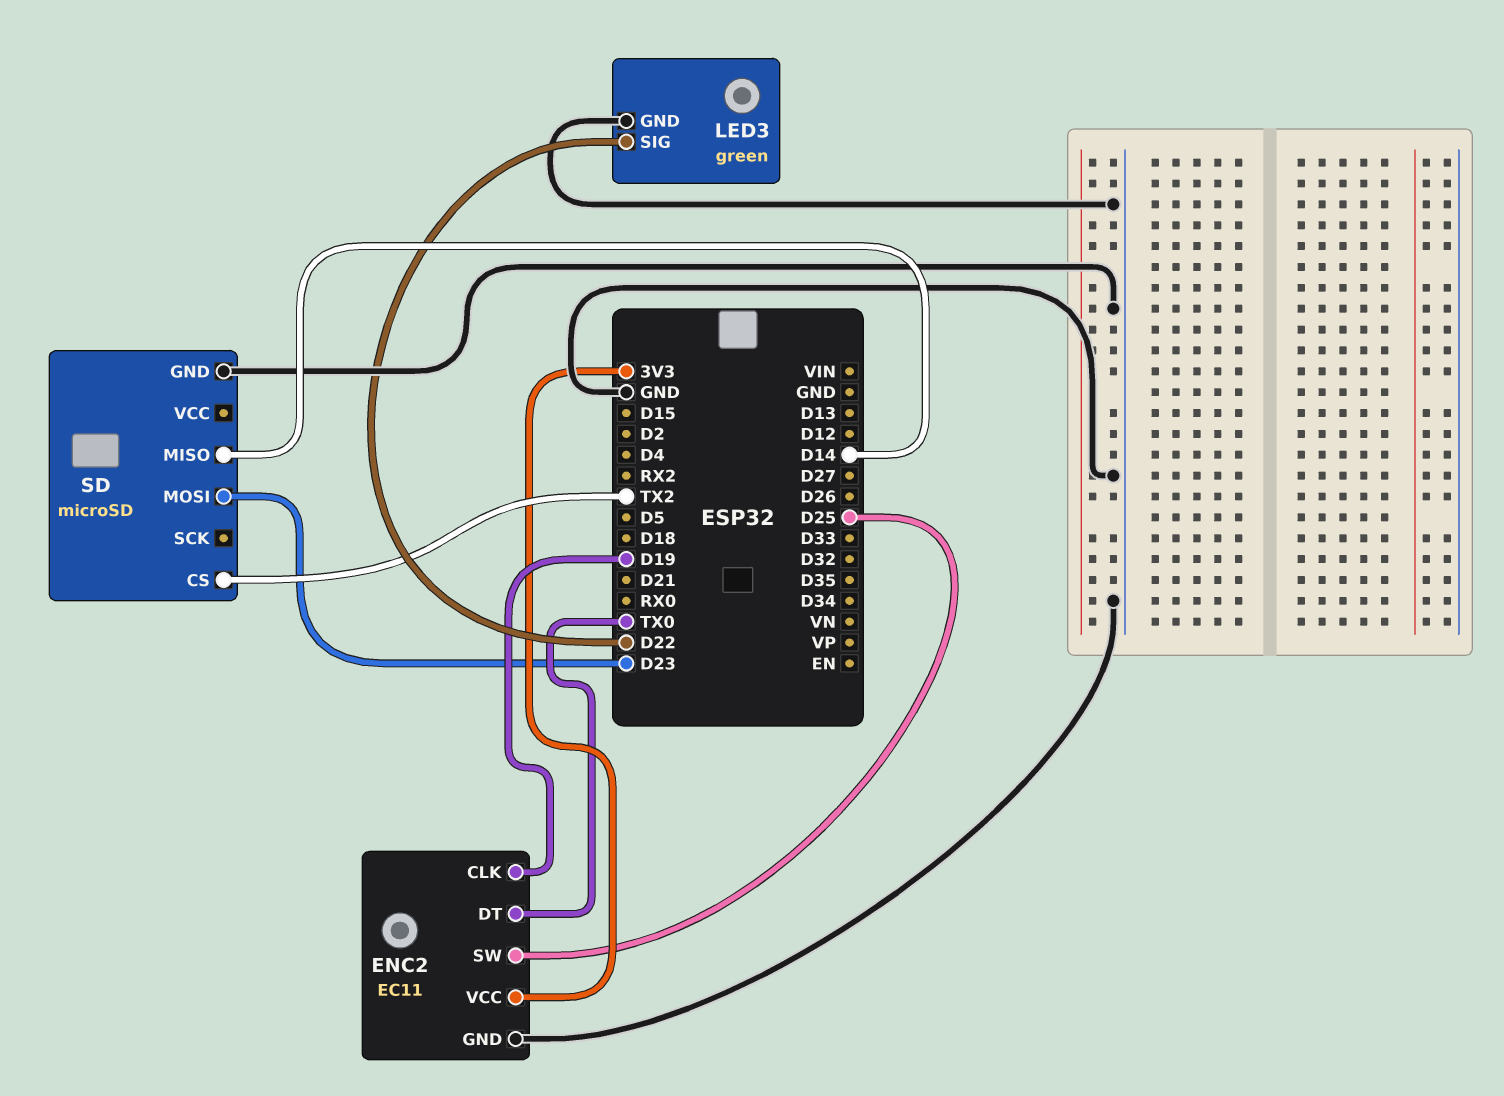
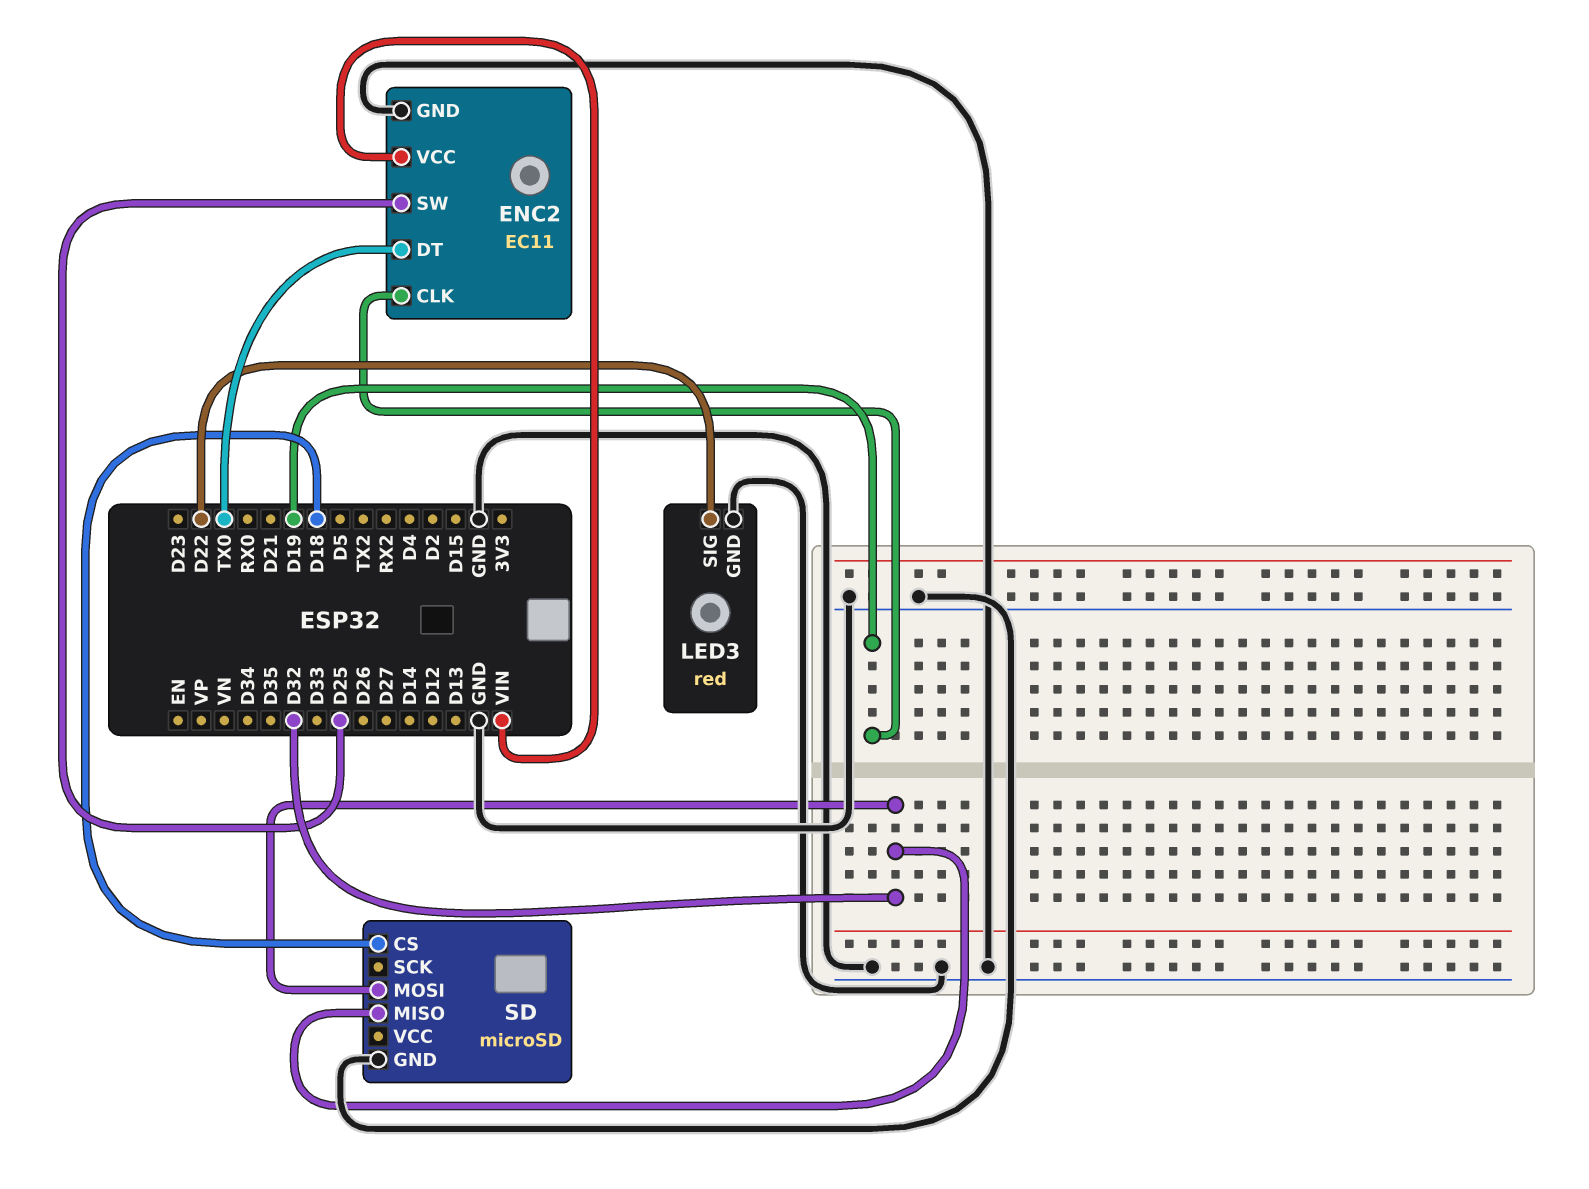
ENC2 pin VCC: 3V3 -> VIN
LED3: green -> red
SD pin CS: TX2 -> D18
SD pin MISO: D14 -> D32
SD pin MOSI: D23 -> D32

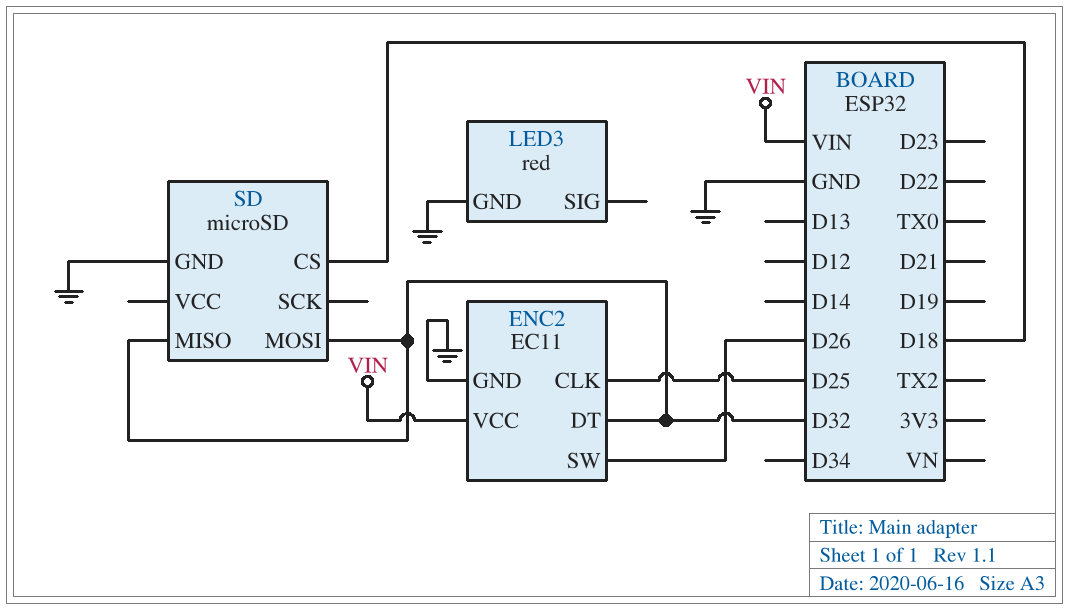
ENC2 pin CLK: D19 -> D25
ENC2 pin DT: TX0 -> D32
ENC2 pin SW: D25 -> D26
LED3 pin SIG: D22 -> none

